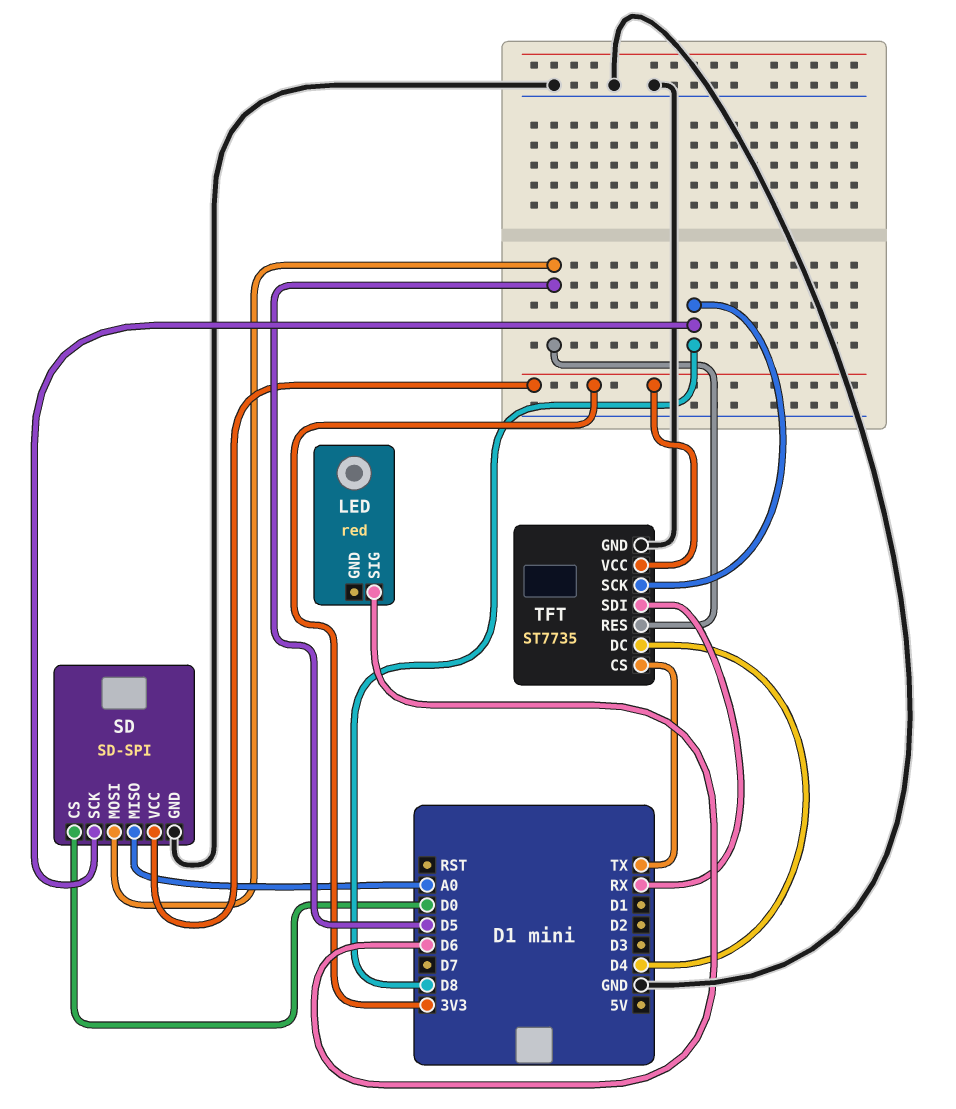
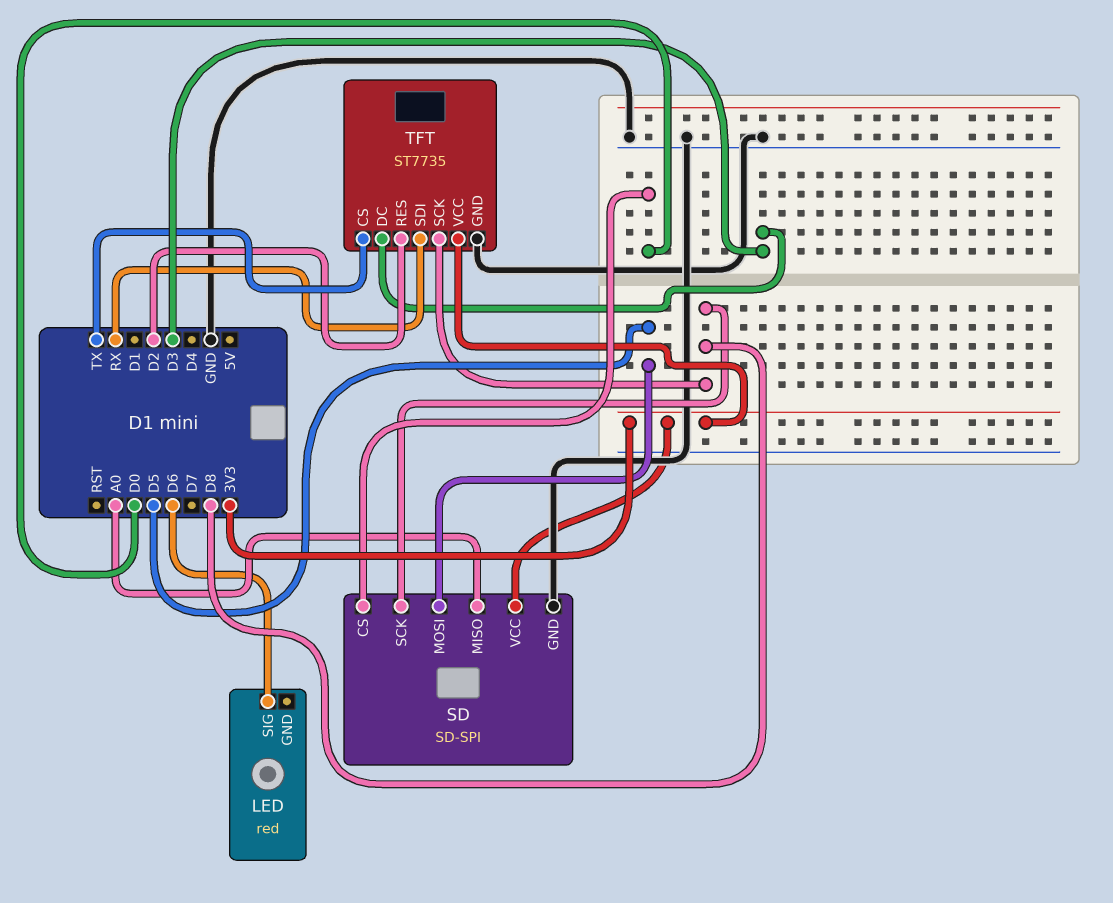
TFT pin DC: D4 -> D3
TFT pin RES: D5 -> D2

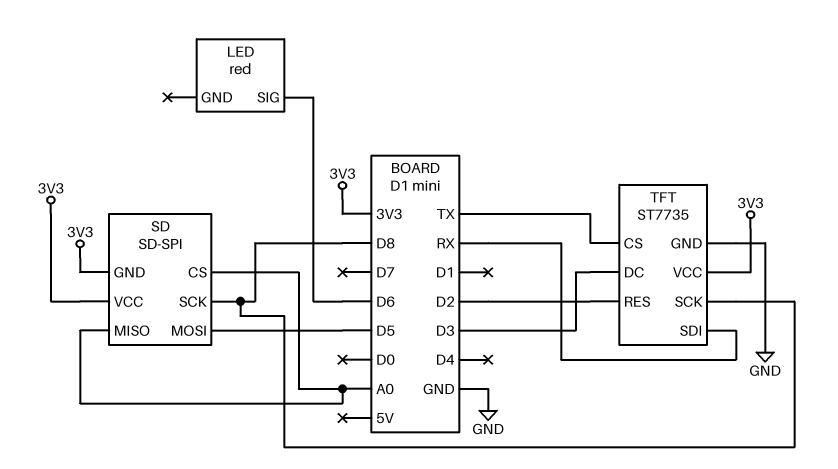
SD pin CS: D0 -> A0
SD pin GND: GND -> 3V3

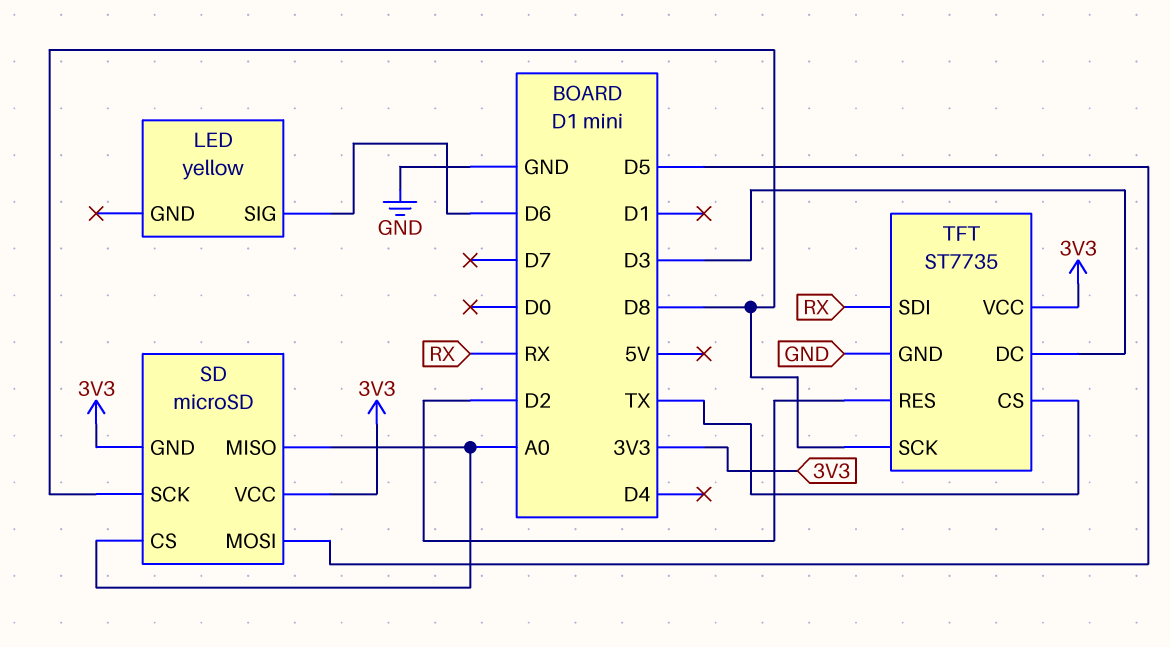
LED: red -> yellow
SD: SD-SPI -> microSD

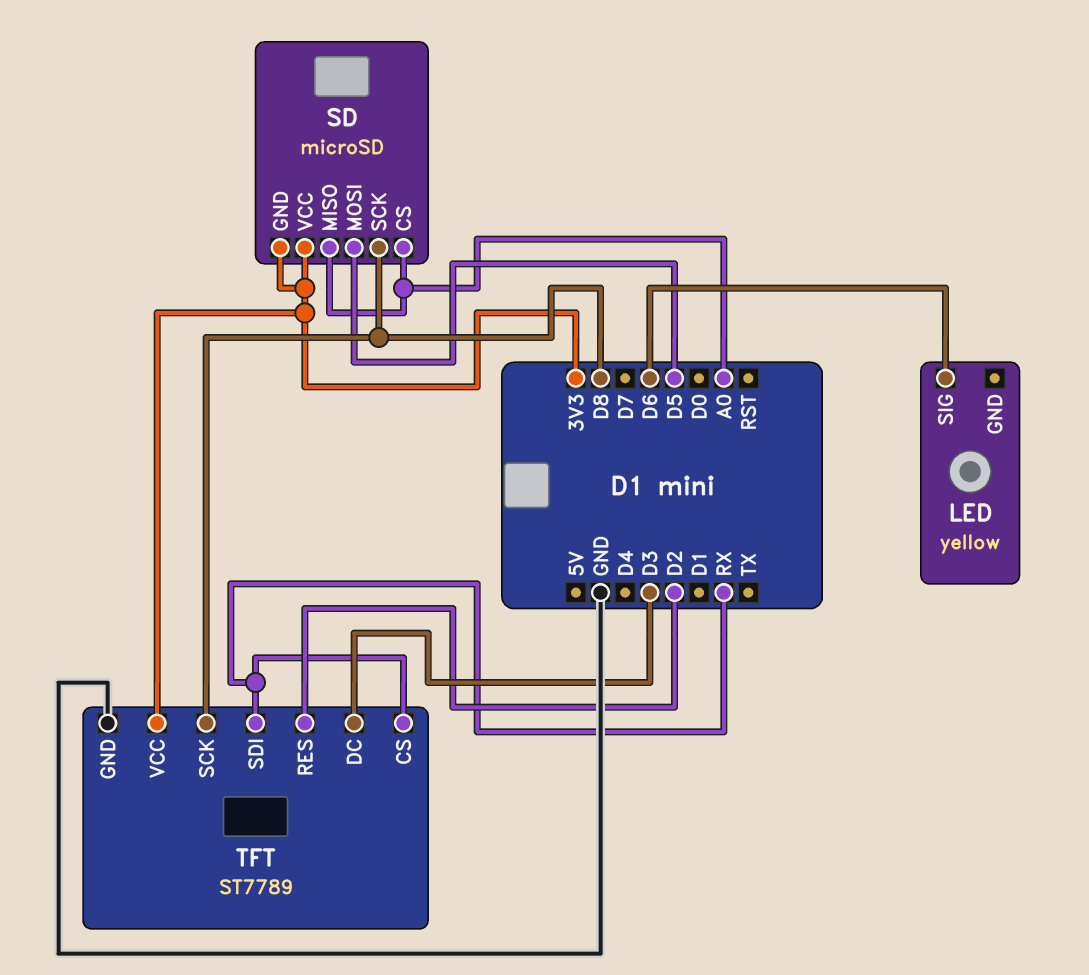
TFT: ST7735 -> ST7789
TFT pin CS: TX -> RX

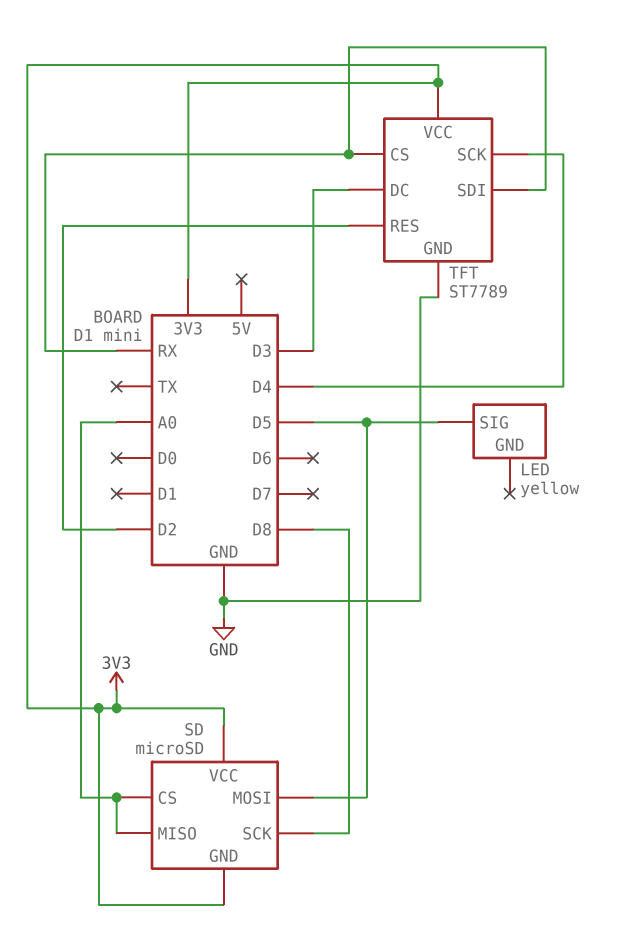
LED pin SIG: D6 -> D5
TFT pin SCK: D8 -> D4

